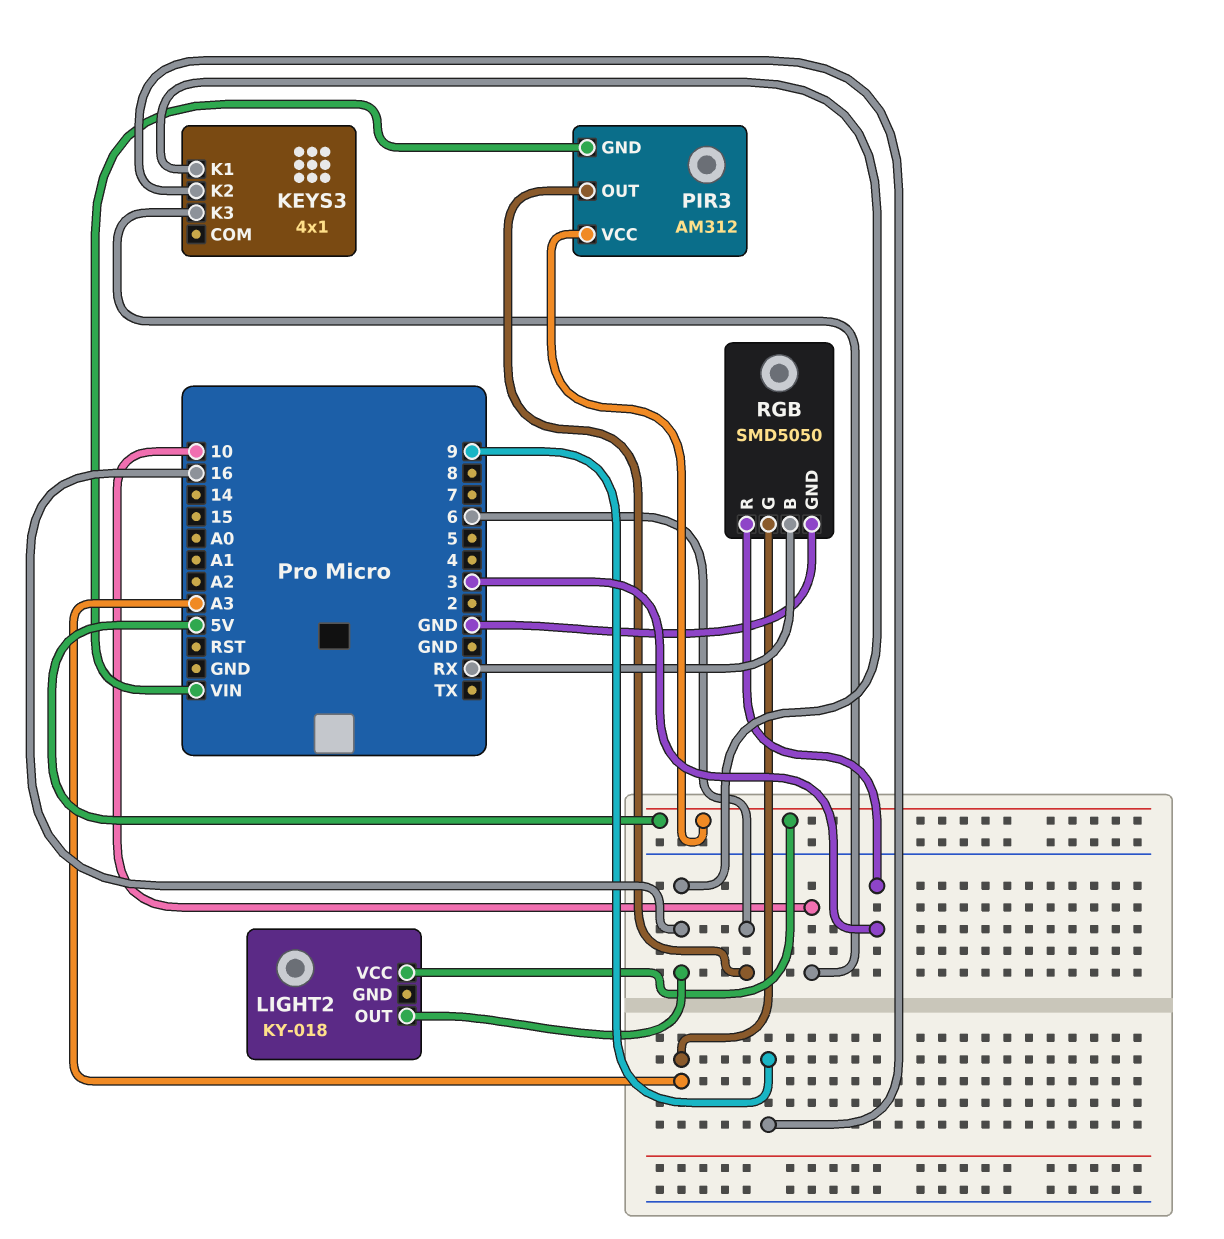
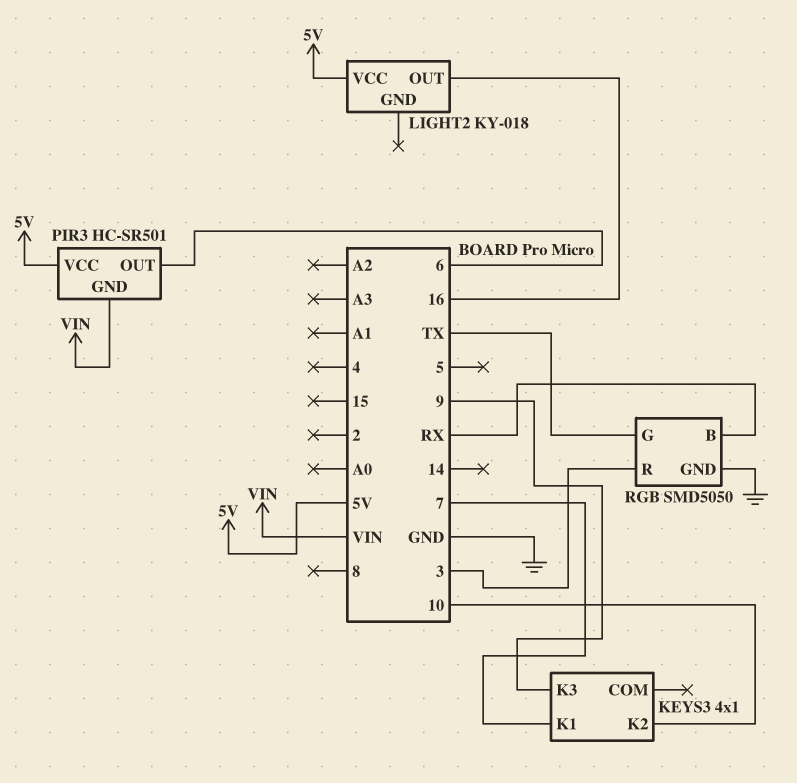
KEYS3 pin K1: 16 -> 7
KEYS3 pin K2: 9 -> 10
KEYS3 pin K3: 10 -> 9
PIR3: AM312 -> HC-SR501
RGB pin G: A3 -> TX

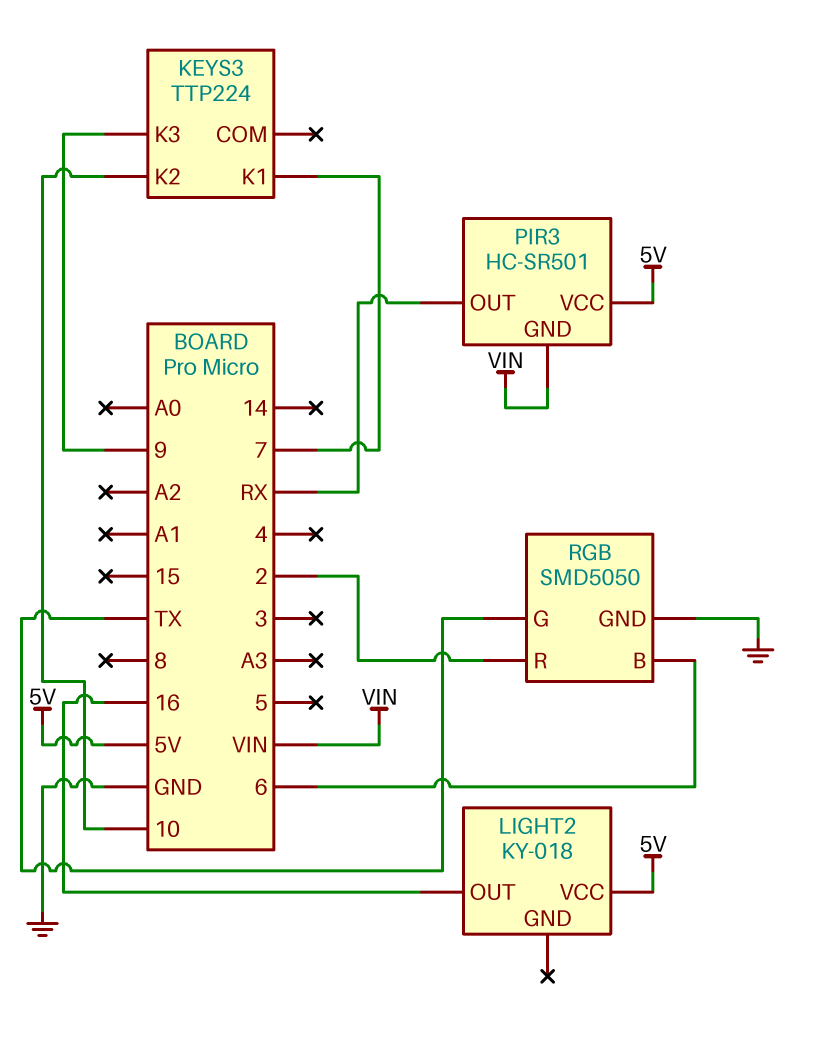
KEYS3: 4x1 -> TTP224
PIR3 pin OUT: 6 -> RX
RGB pin B: RX -> 6
RGB pin R: 3 -> 2

